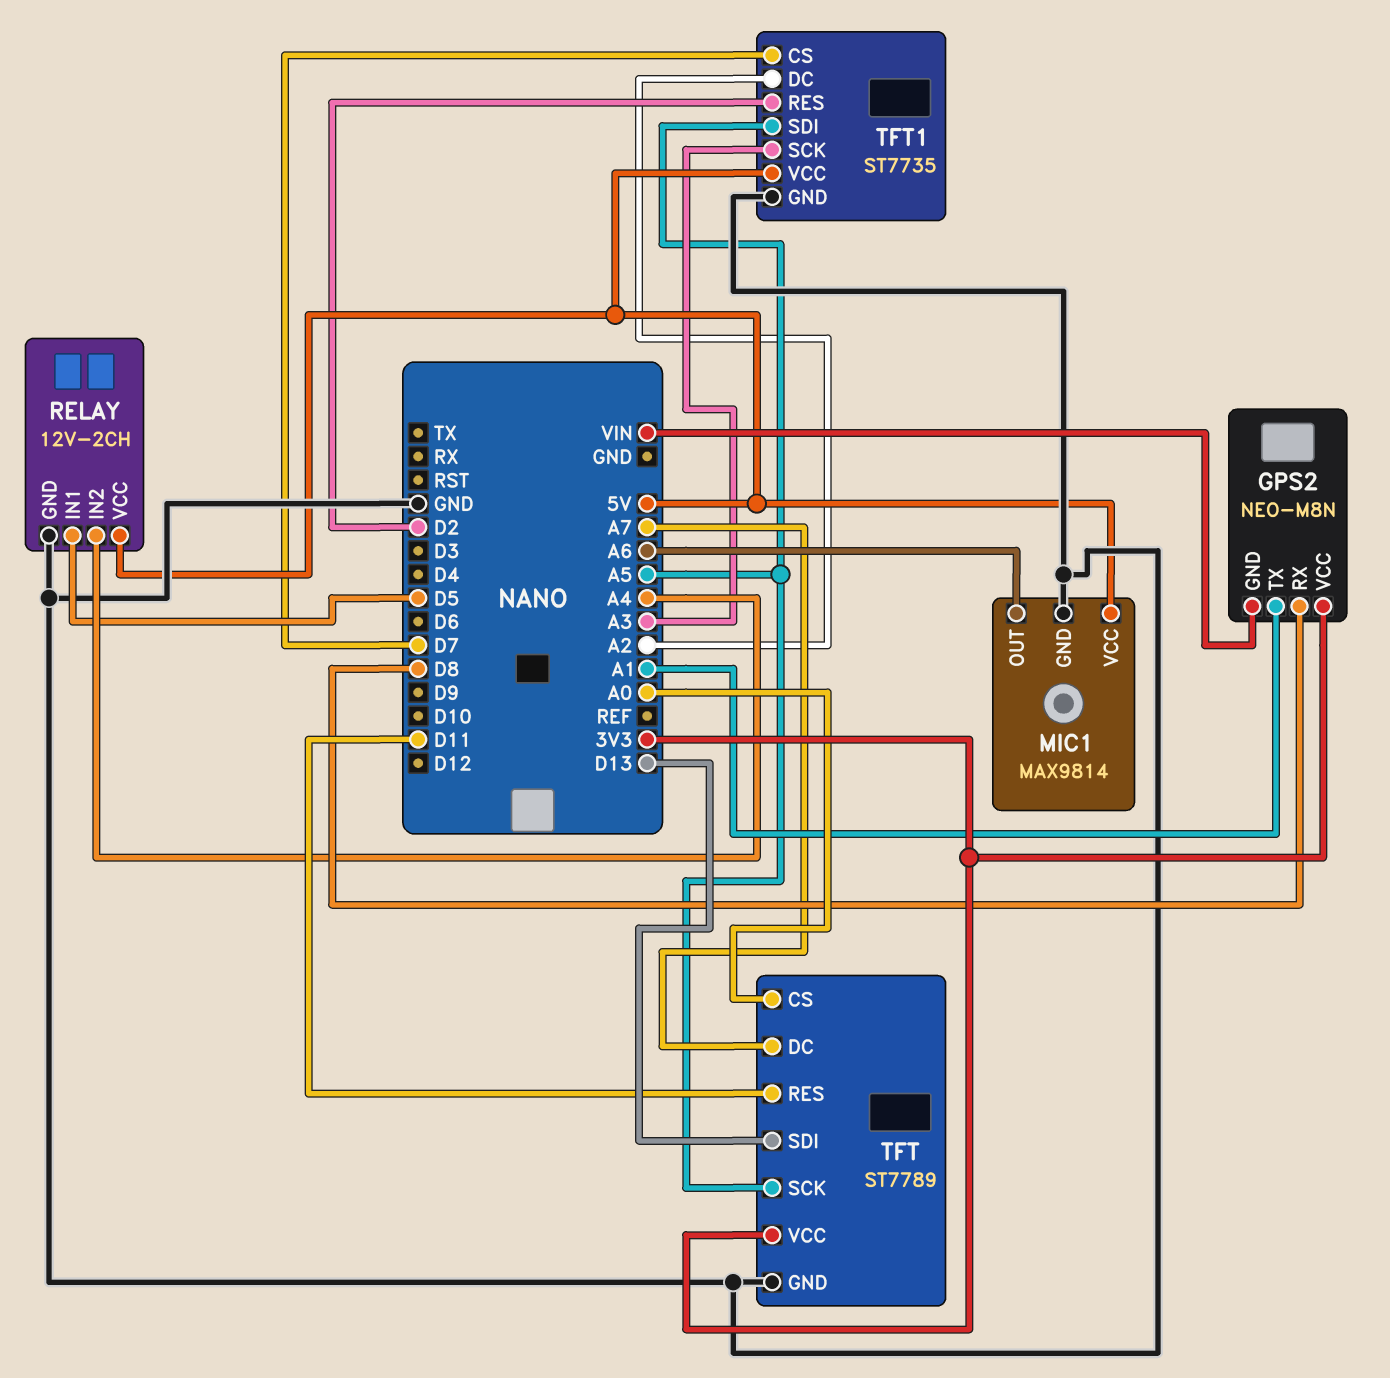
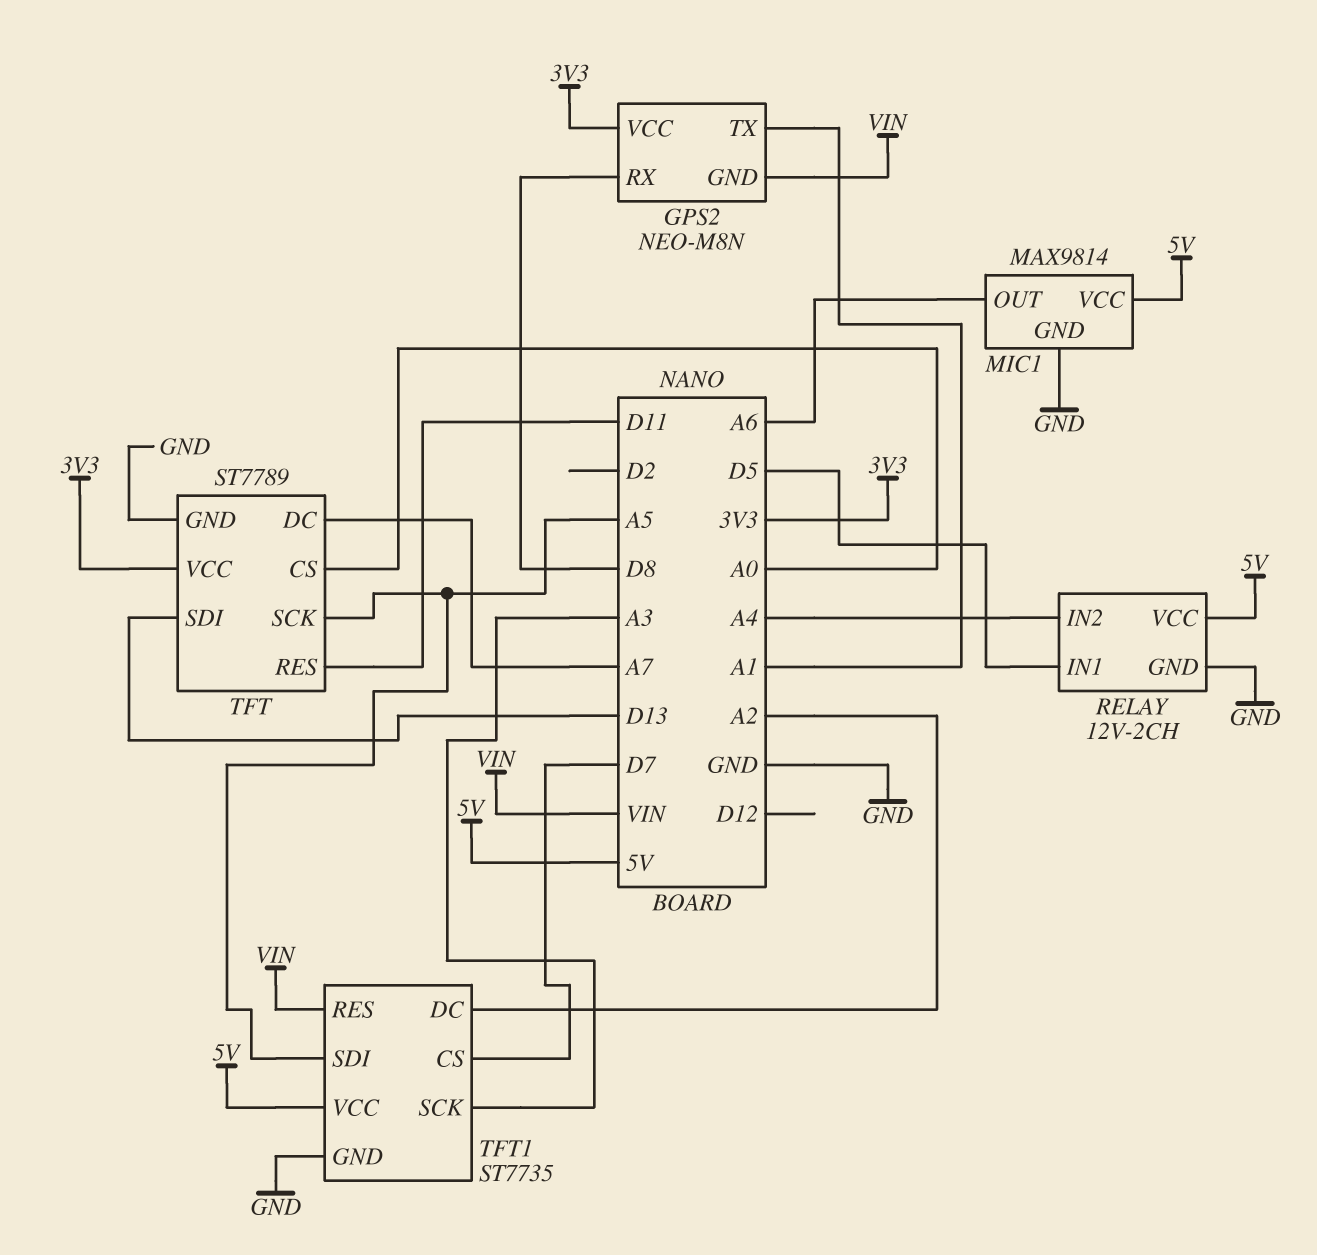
TFT1 pin RES: D2 -> VIN

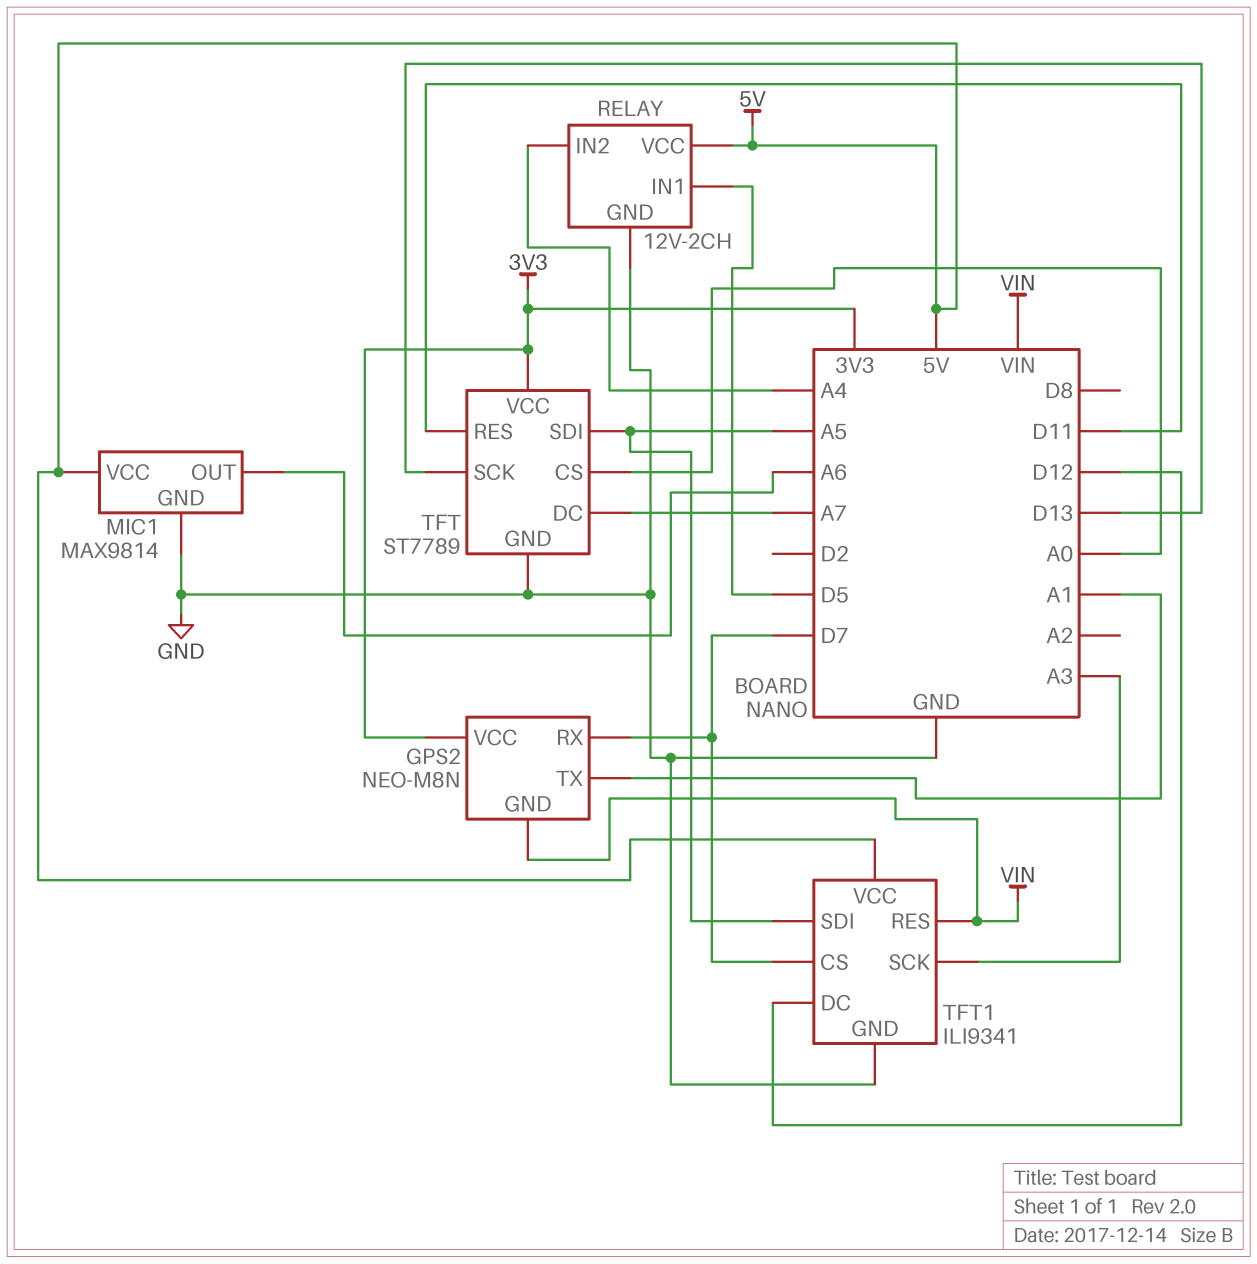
GPS2 pin RX: D8 -> D7
TFT pin SCK: A5 -> D13
TFT pin SDI: D13 -> A5
TFT1: ST7735 -> ILI9341
TFT1 pin DC: A2 -> D12

